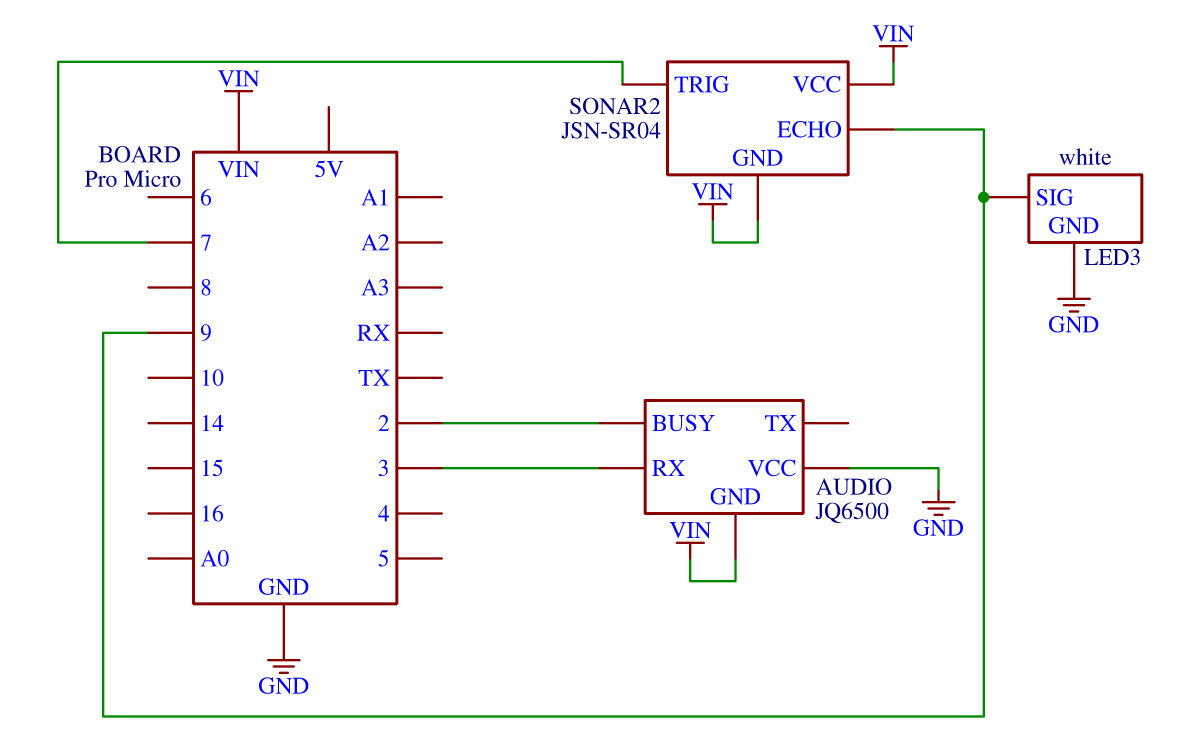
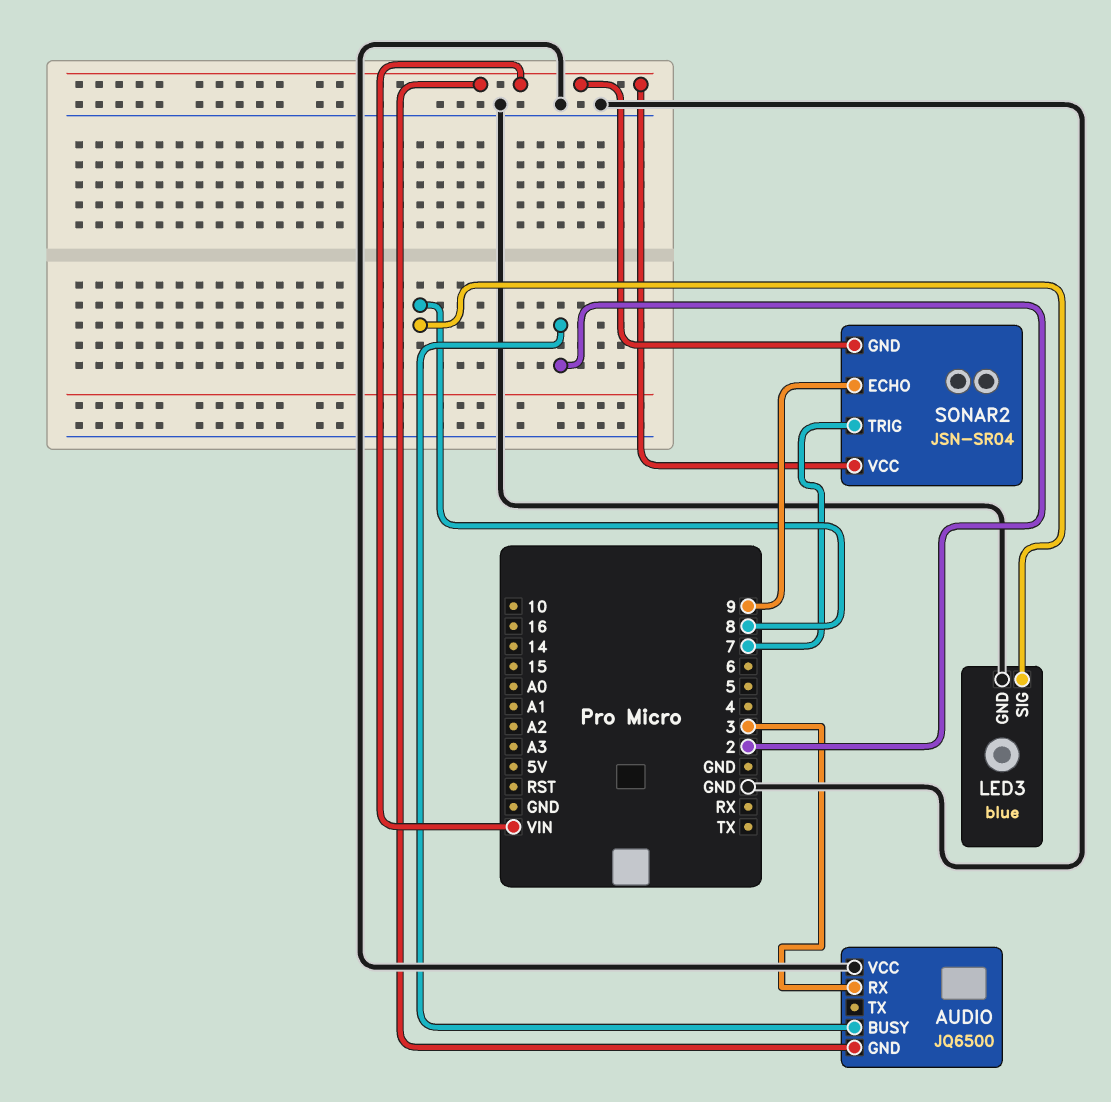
LED3: white -> blue
LED3 pin SIG: 9 -> 8

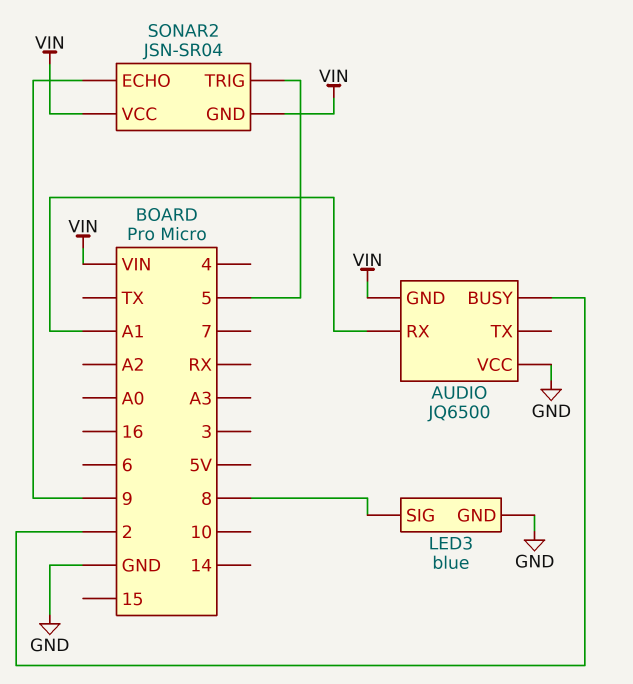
AUDIO pin RX: 3 -> A1
SONAR2 pin TRIG: 7 -> 5

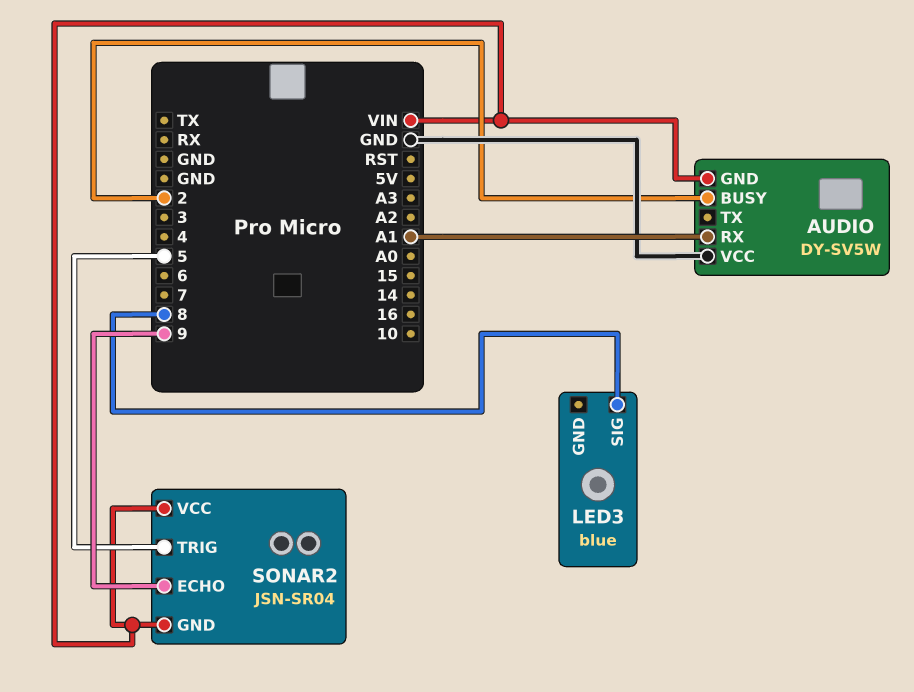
AUDIO: JQ6500 -> DY-SV5W
LED3 pin GND: GND -> none

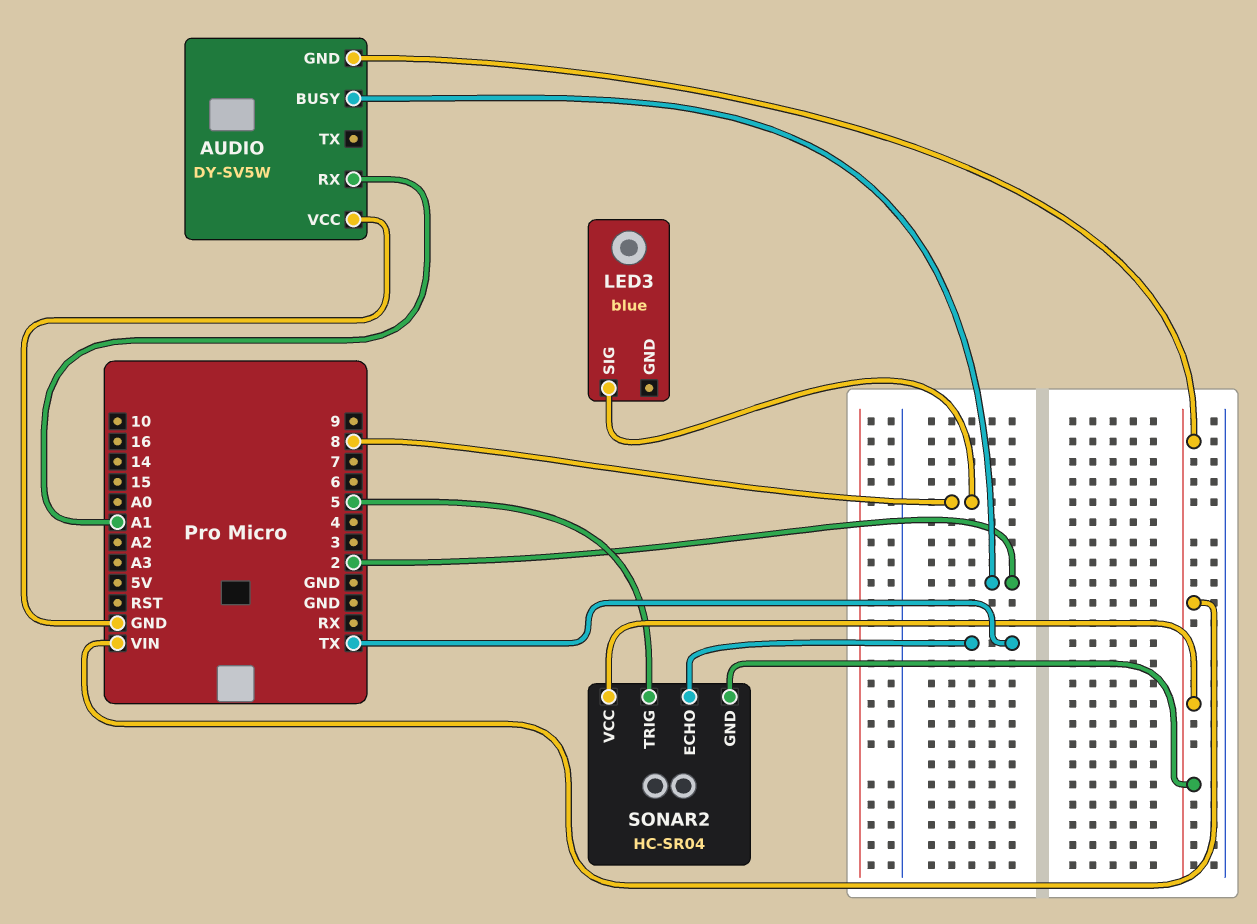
SONAR2: JSN-SR04 -> HC-SR04
SONAR2 pin ECHO: 9 -> TX

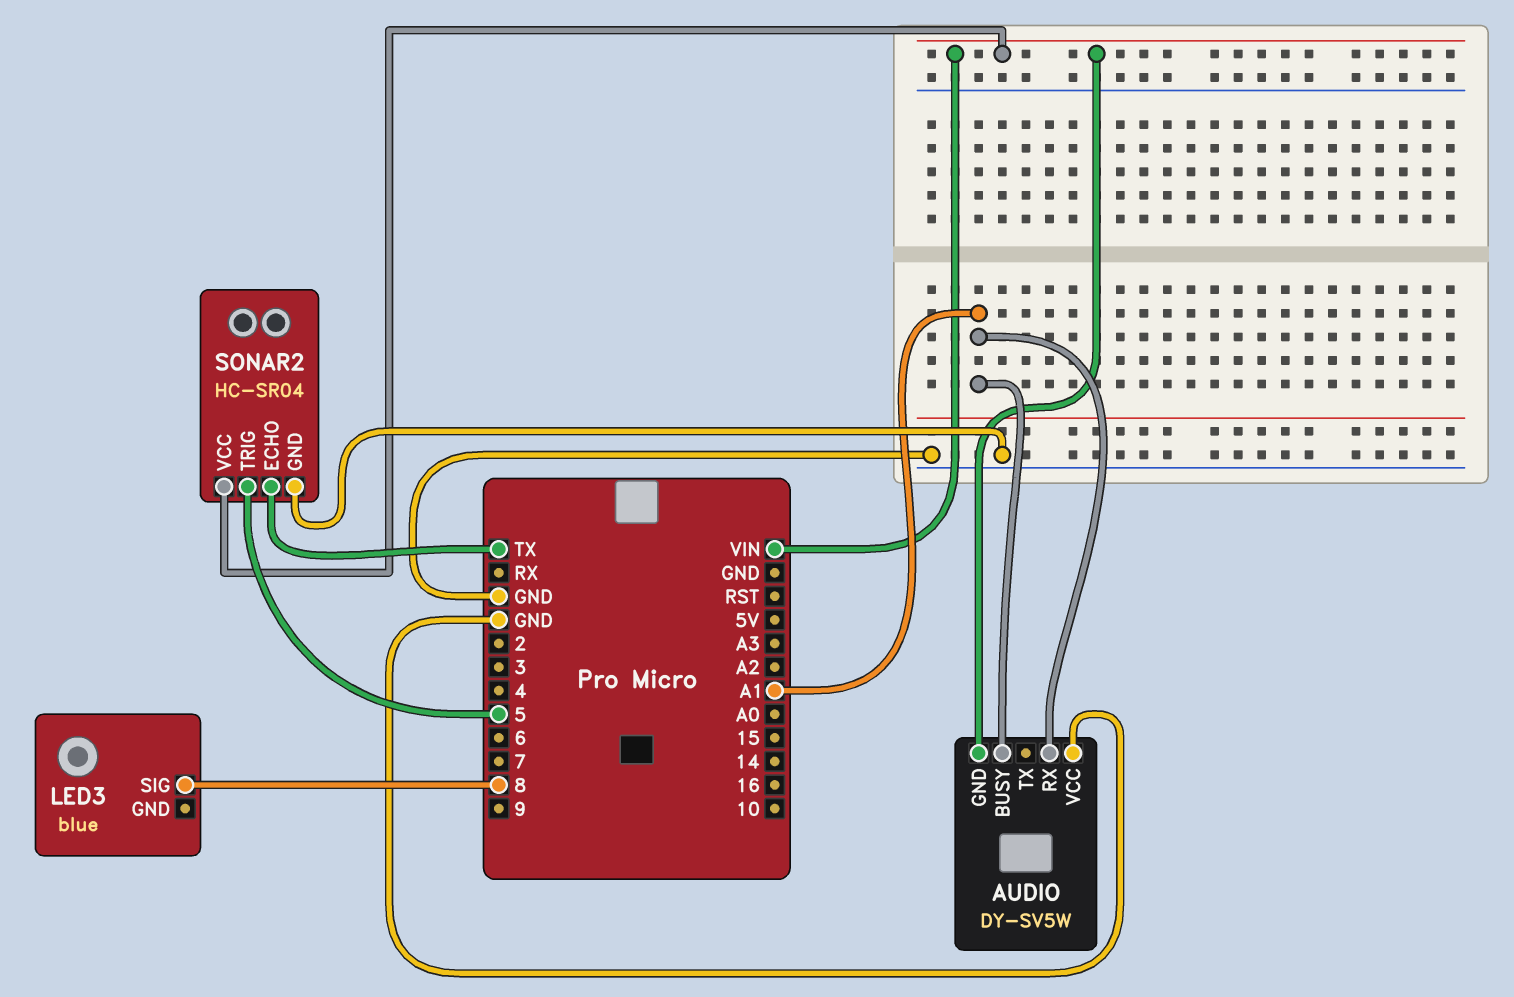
AUDIO pin BUSY: 2 -> A1
SONAR2 pin GND: VIN -> GND

